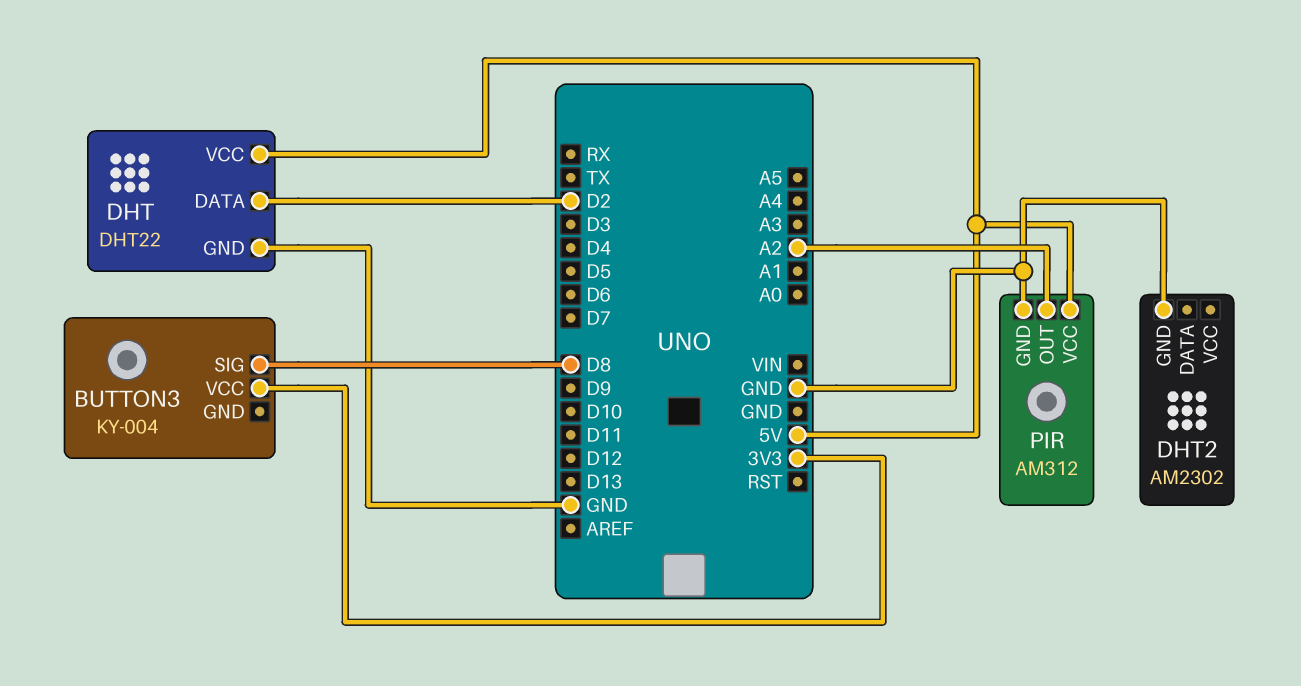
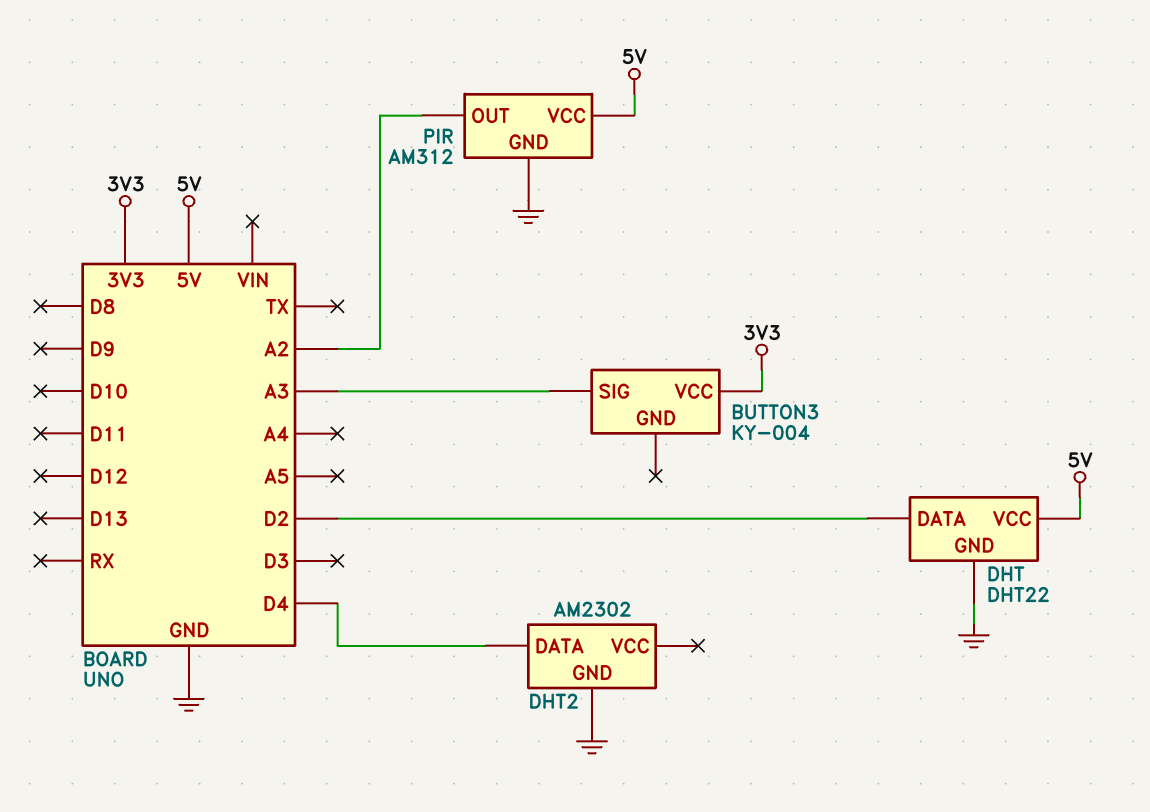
BUTTON3 pin SIG: D8 -> A3
DHT2 pin DATA: none -> D4

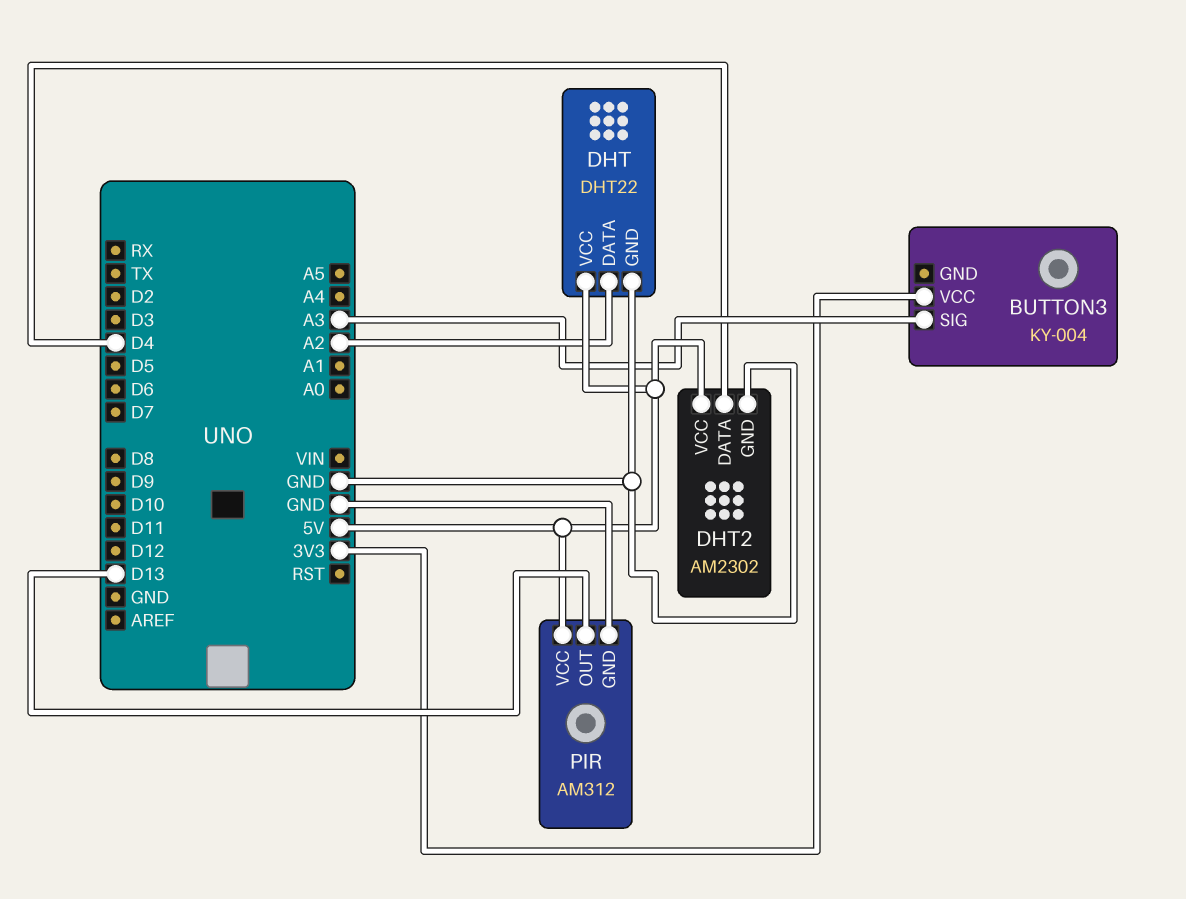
DHT pin DATA: D2 -> A2
DHT2 pin VCC: none -> 5V
PIR pin OUT: A2 -> D13

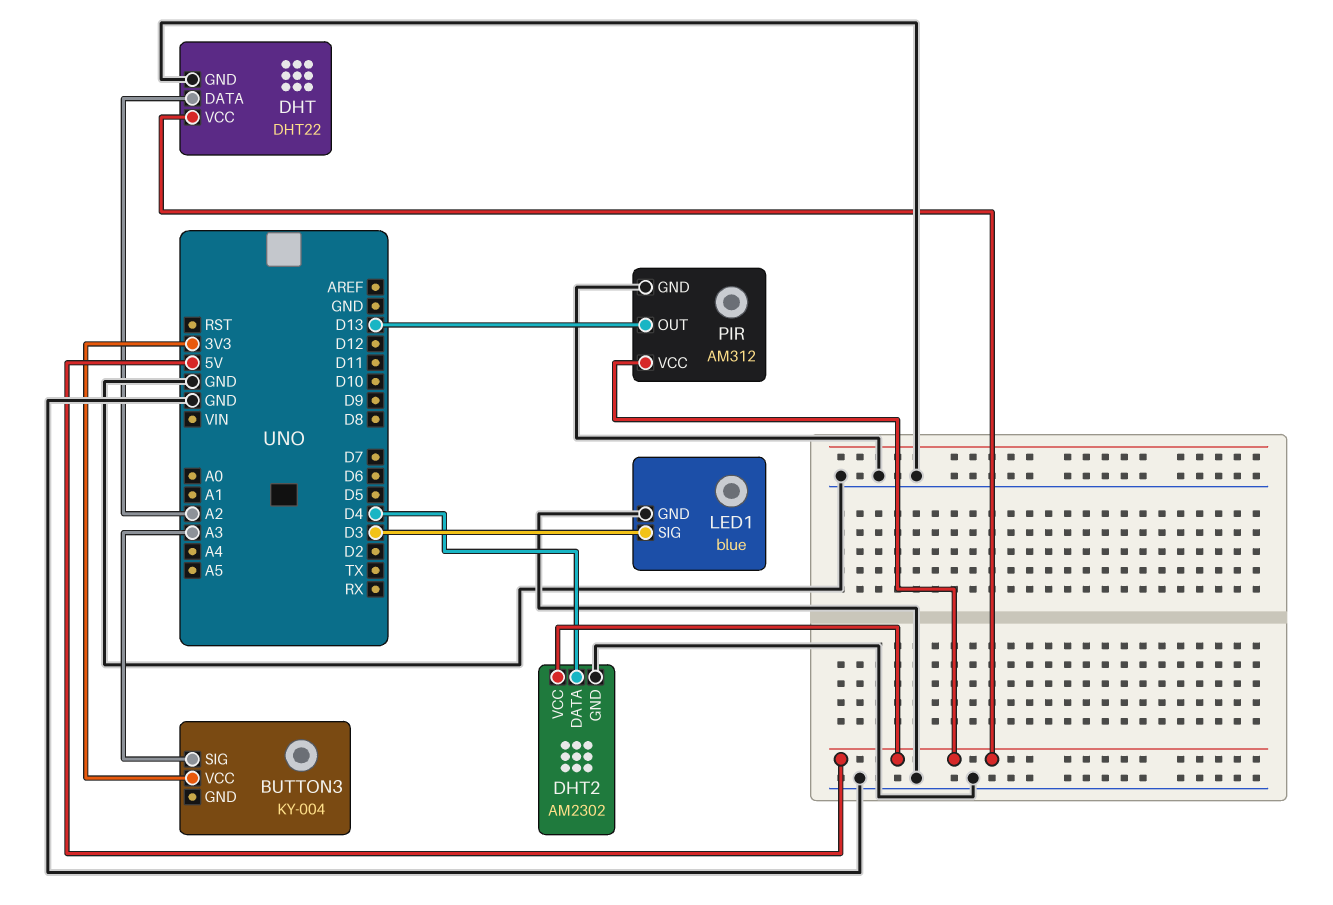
LED1: none -> blue
LED1 pin GND: none -> GND
LED1 pin SIG: none -> D3

